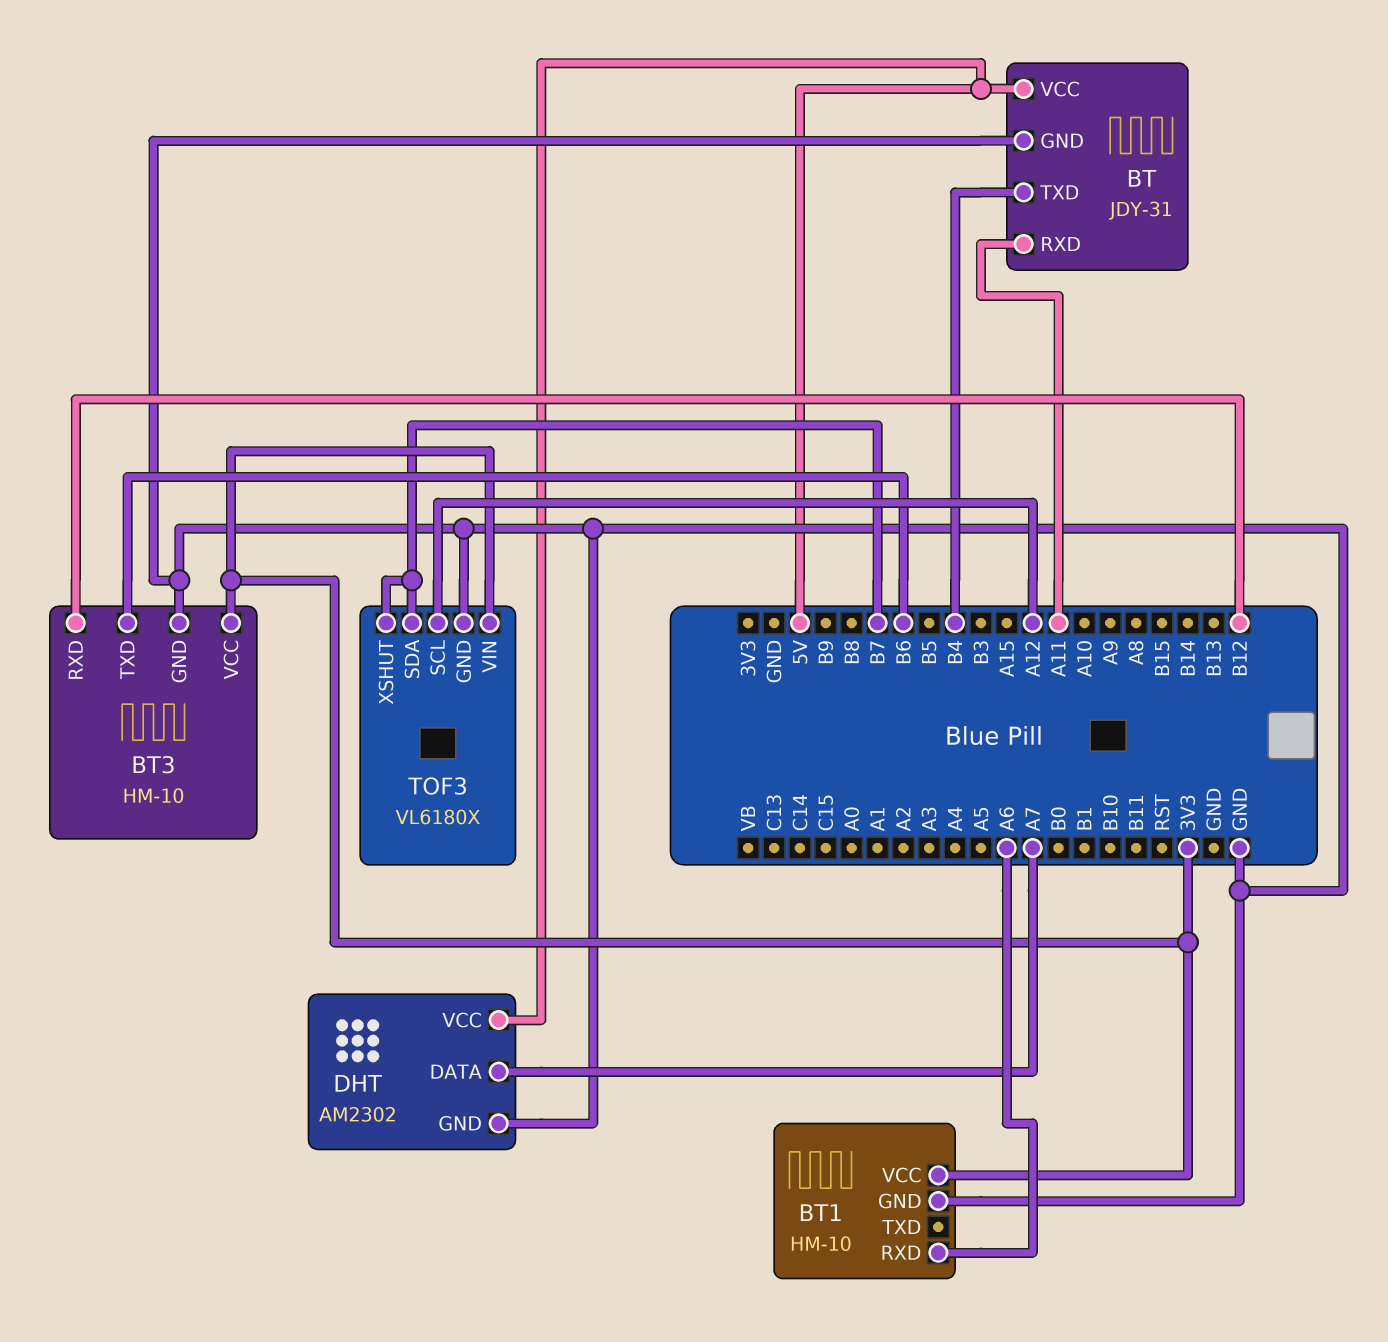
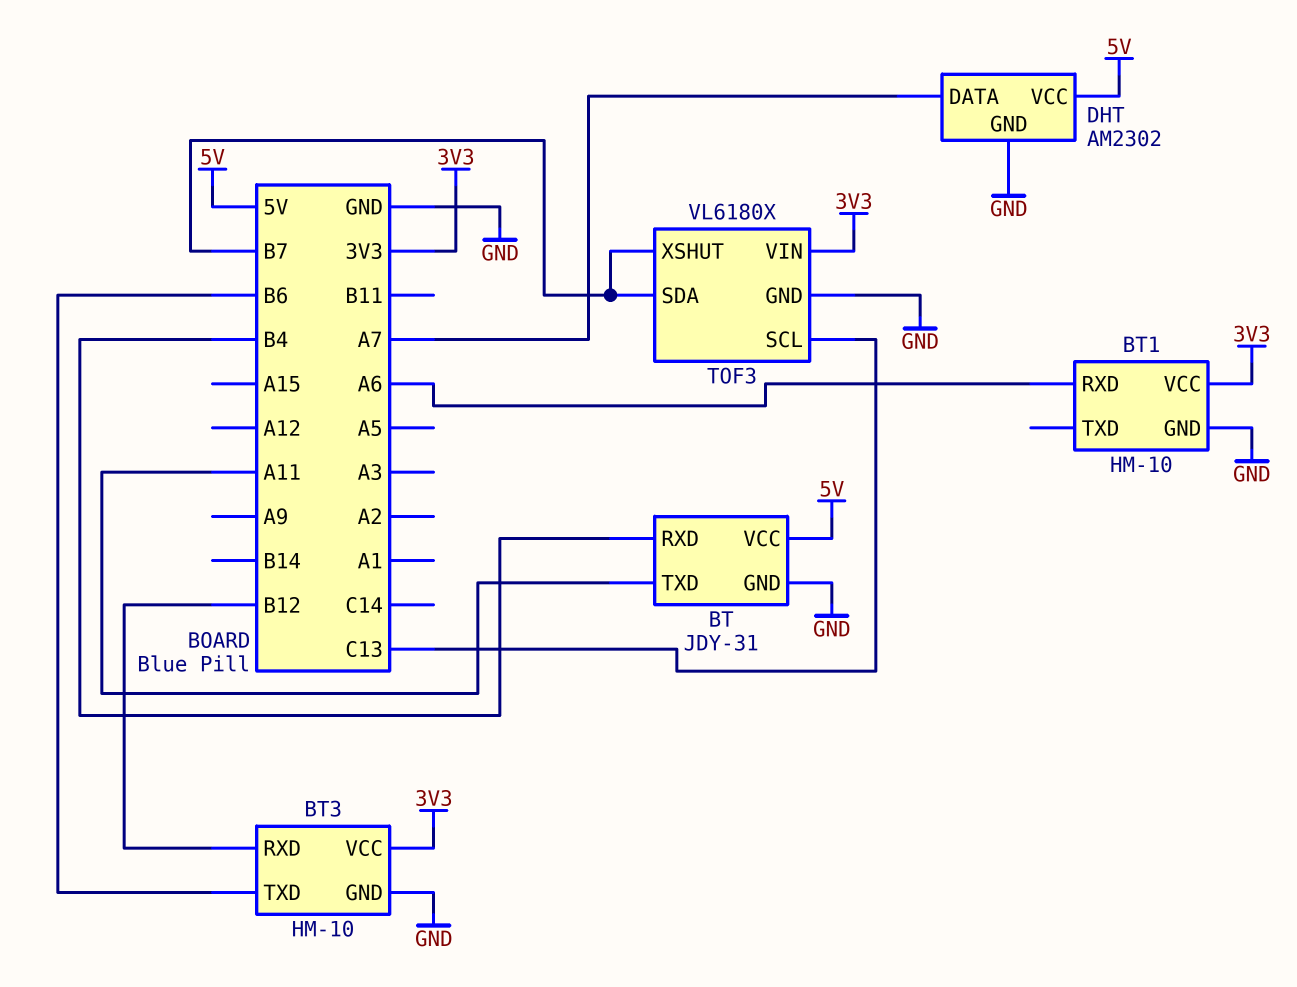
BT pin RXD: A11 -> B4
BT pin TXD: B4 -> A11
TOF3 pin SCL: A12 -> C13

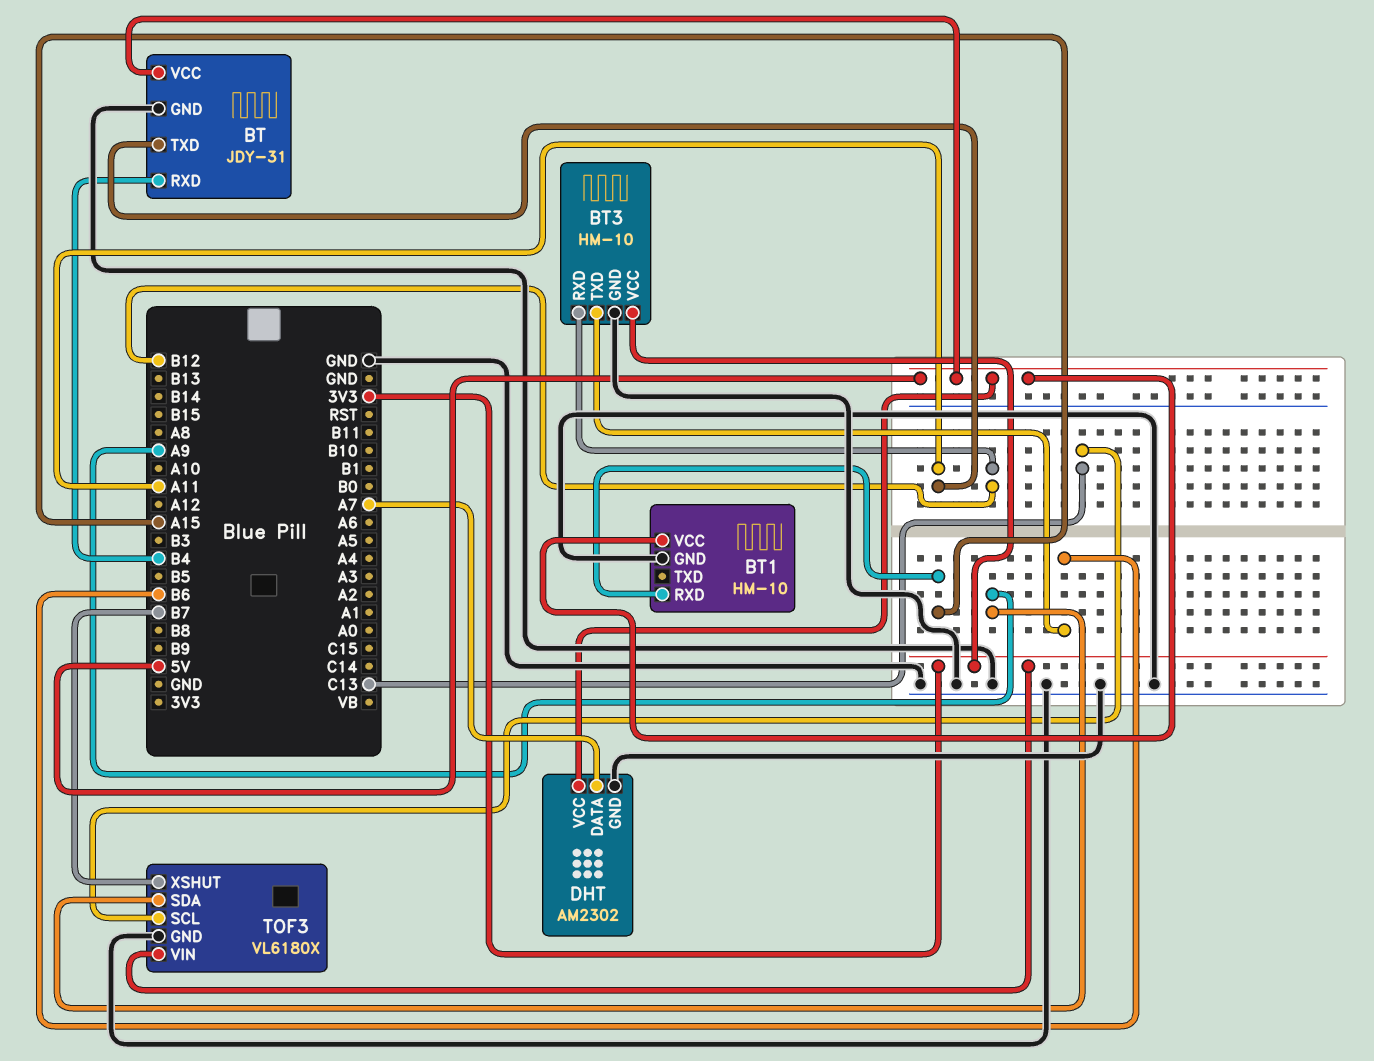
BT1 pin RXD: A6 -> A15
BT1 pin VCC: 3V3 -> 5V
TOF3 pin SDA: B7 -> A9

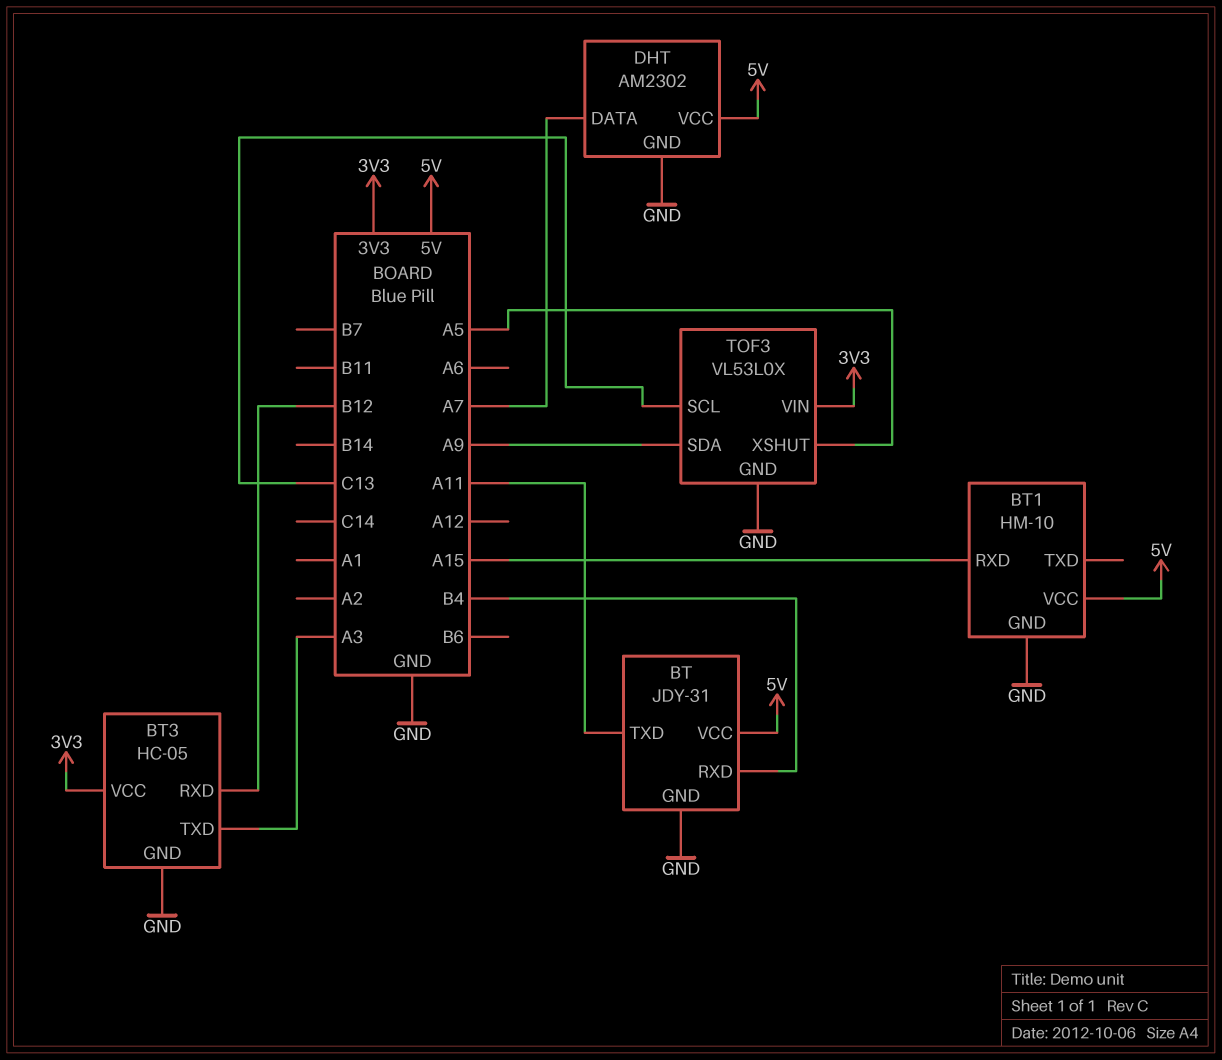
BT3: HM-10 -> HC-05
BT3 pin TXD: B6 -> A3
TOF3: VL6180X -> VL53L0X
TOF3 pin XSHUT: B7 -> A5

